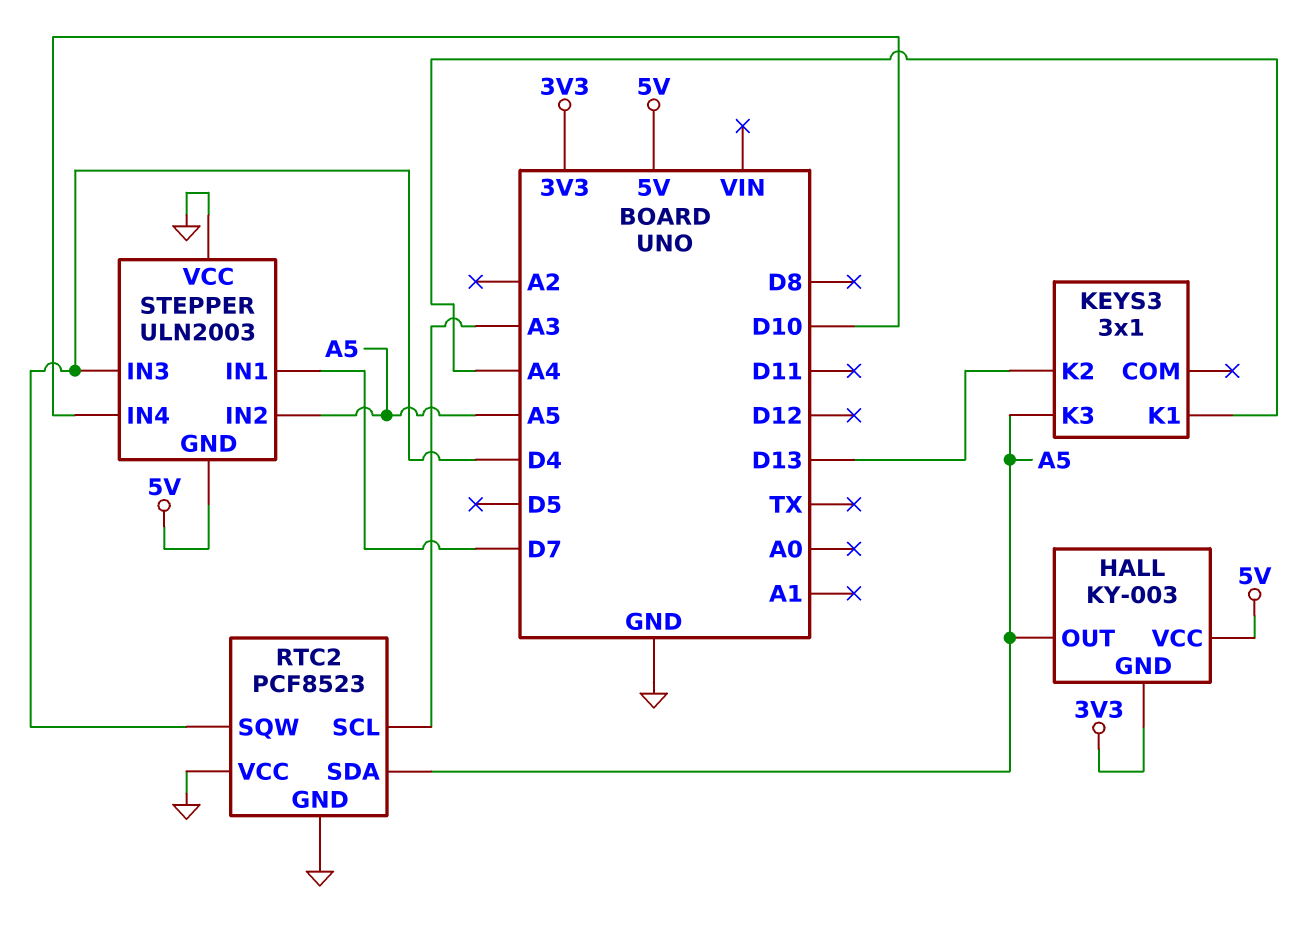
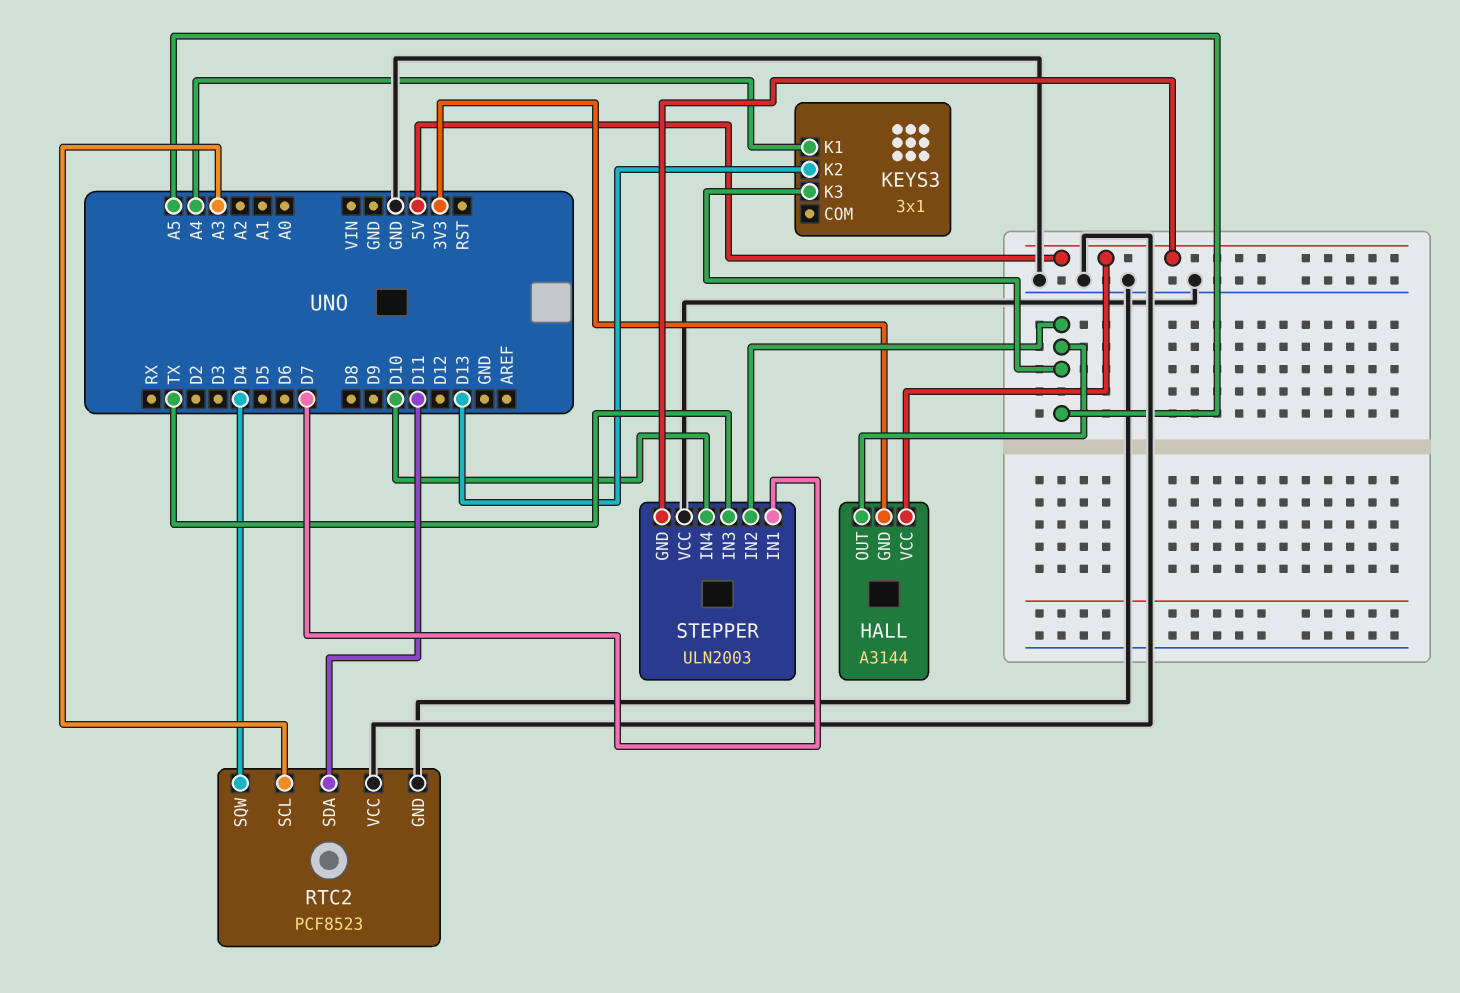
HALL: KY-003 -> A3144
RTC2 pin SDA: A5 -> D11
STEPPER pin IN3: D4 -> TX

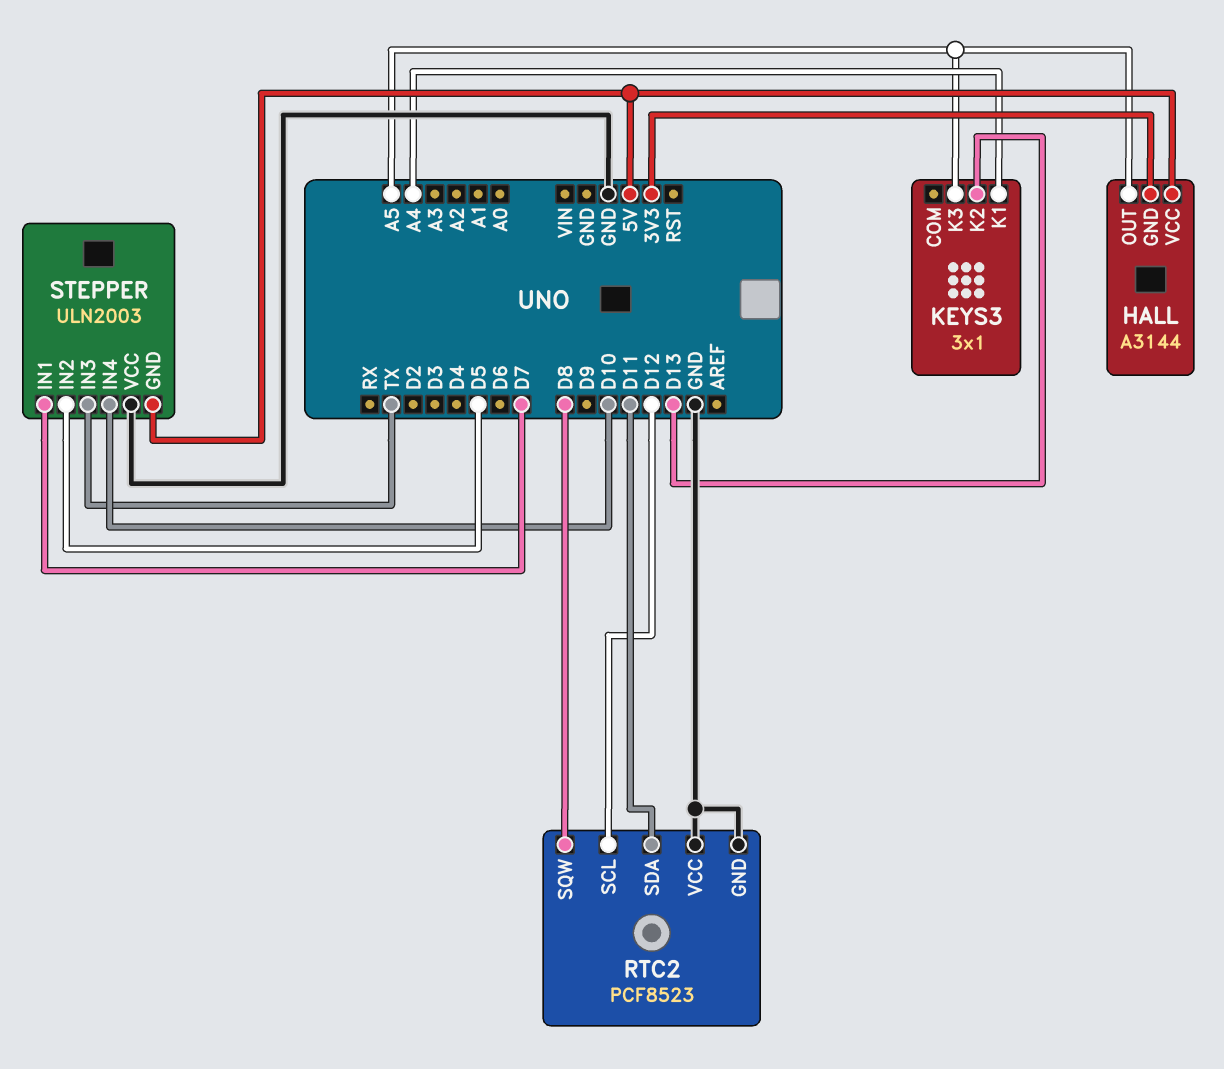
RTC2 pin SCL: A3 -> D12
RTC2 pin SQW: D4 -> D8
STEPPER pin IN2: A5 -> D5

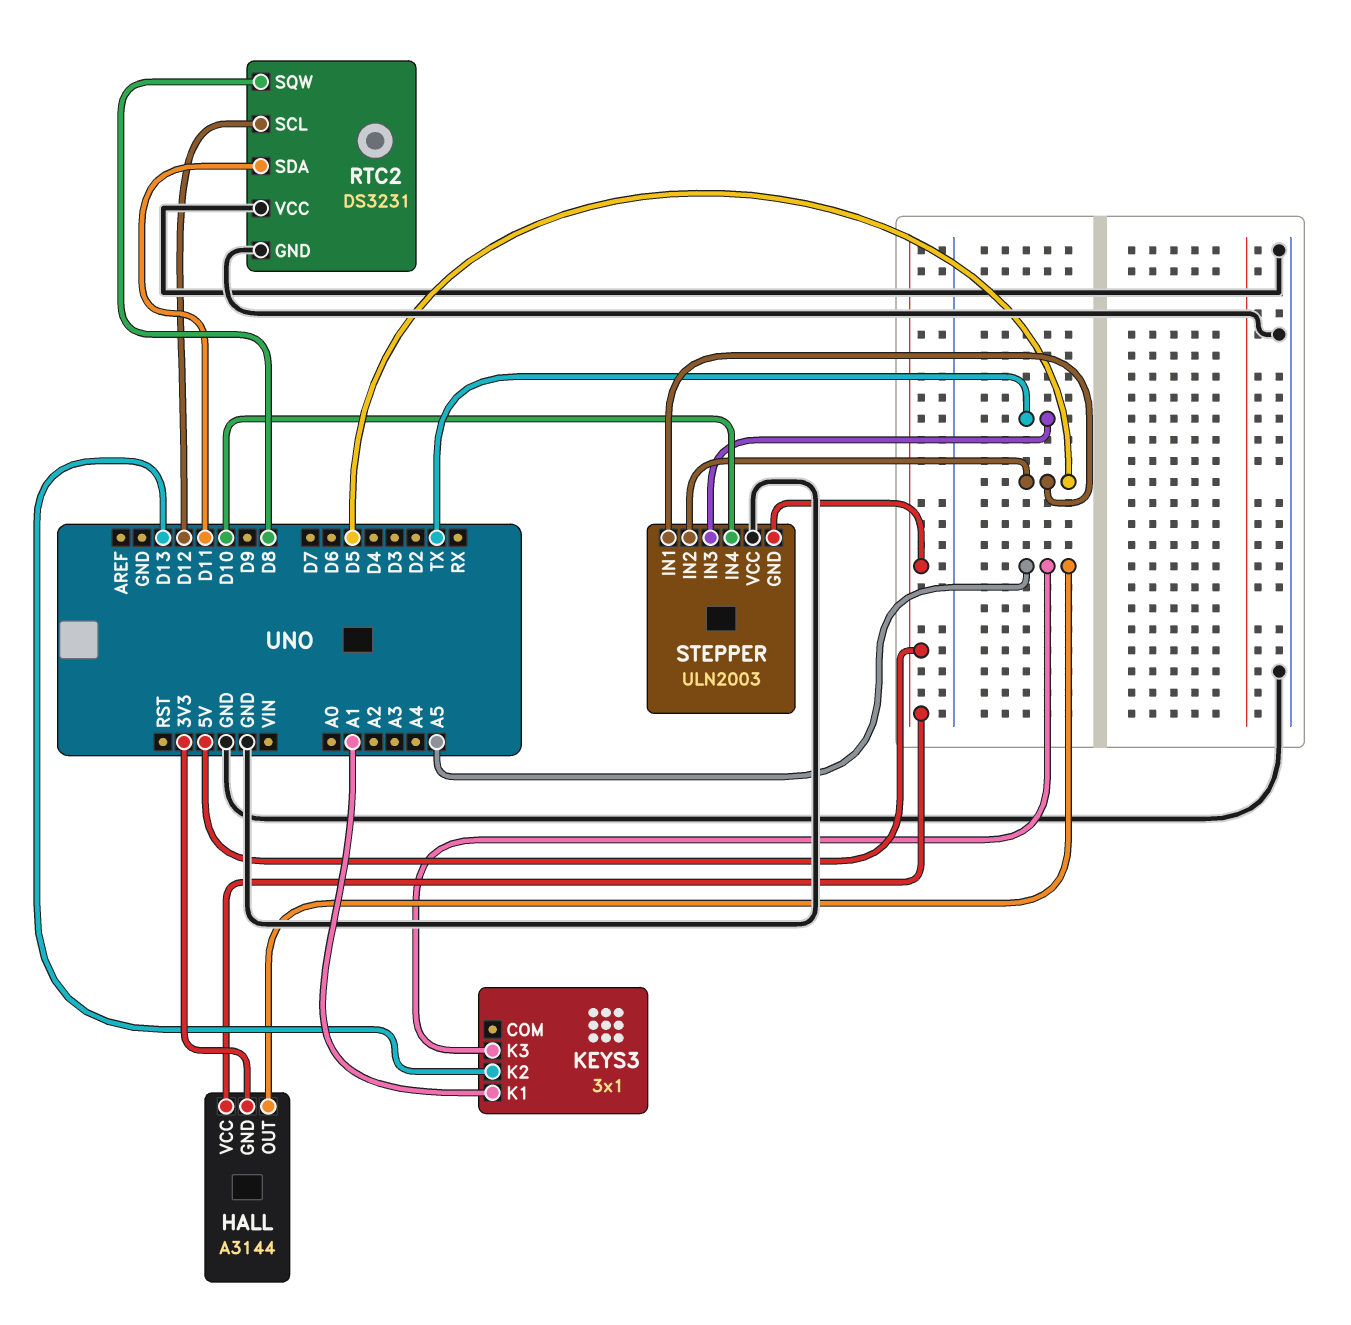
KEYS3 pin K1: A4 -> A1
RTC2: PCF8523 -> DS3231
STEPPER pin IN1: D7 -> D5

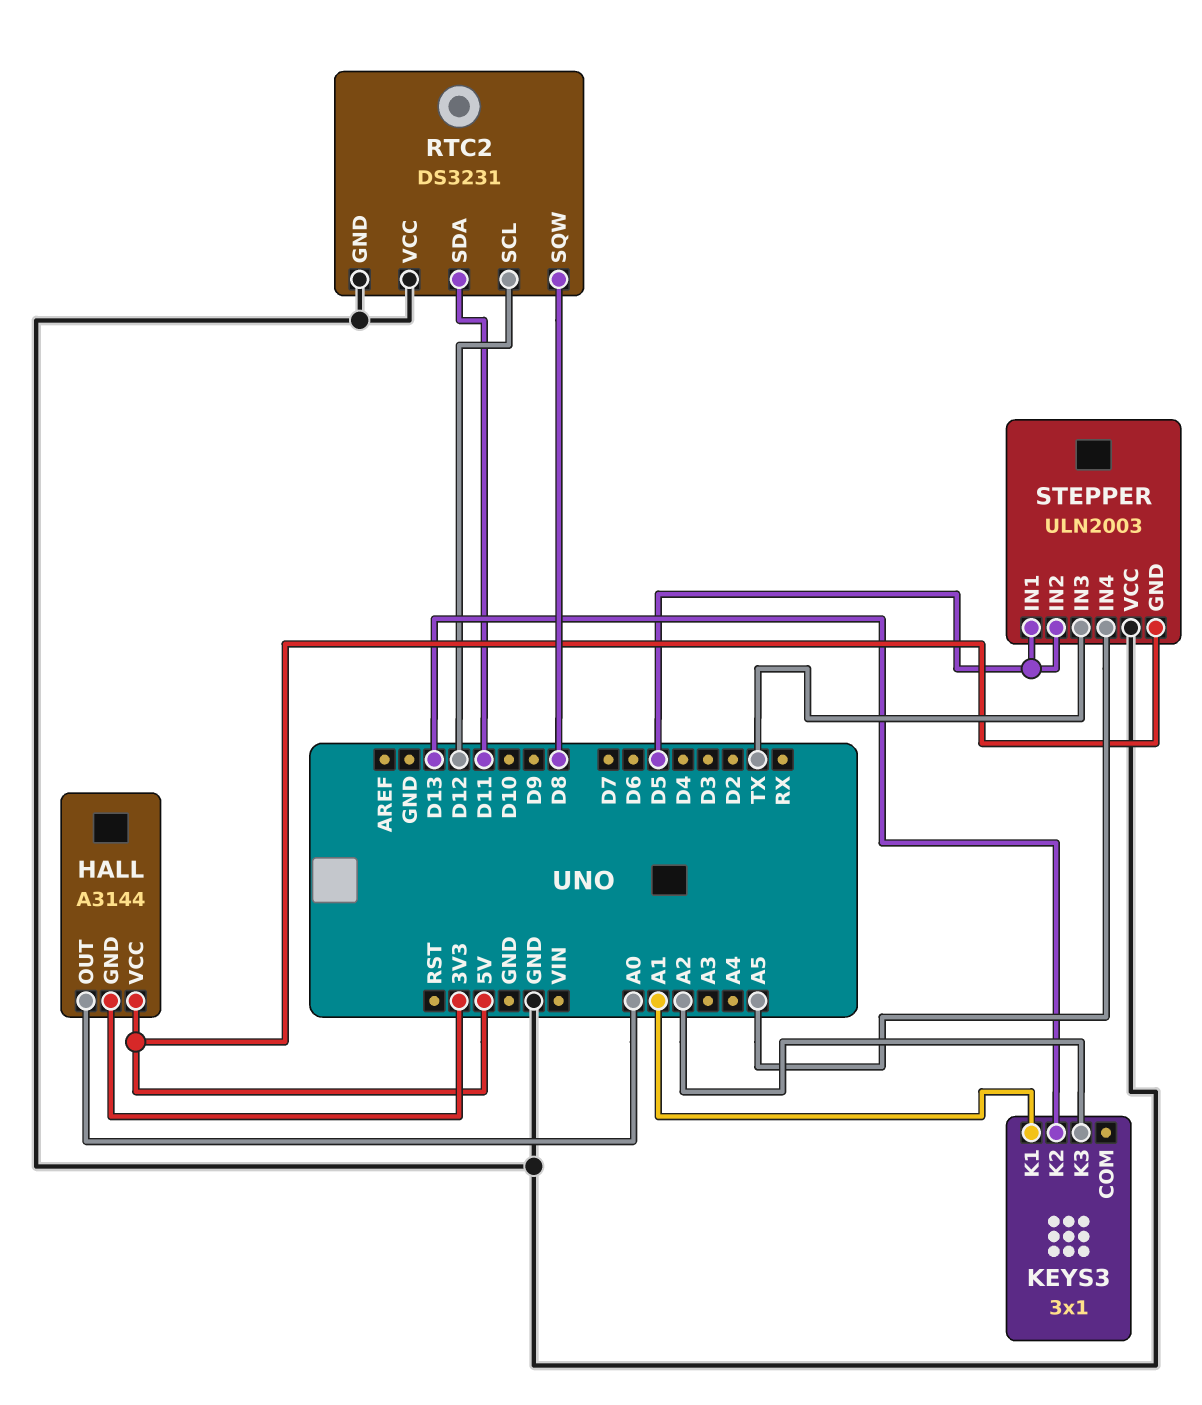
HALL pin OUT: A5 -> A0
KEYS3 pin K3: A5 -> A2
STEPPER pin IN4: D10 -> A5

